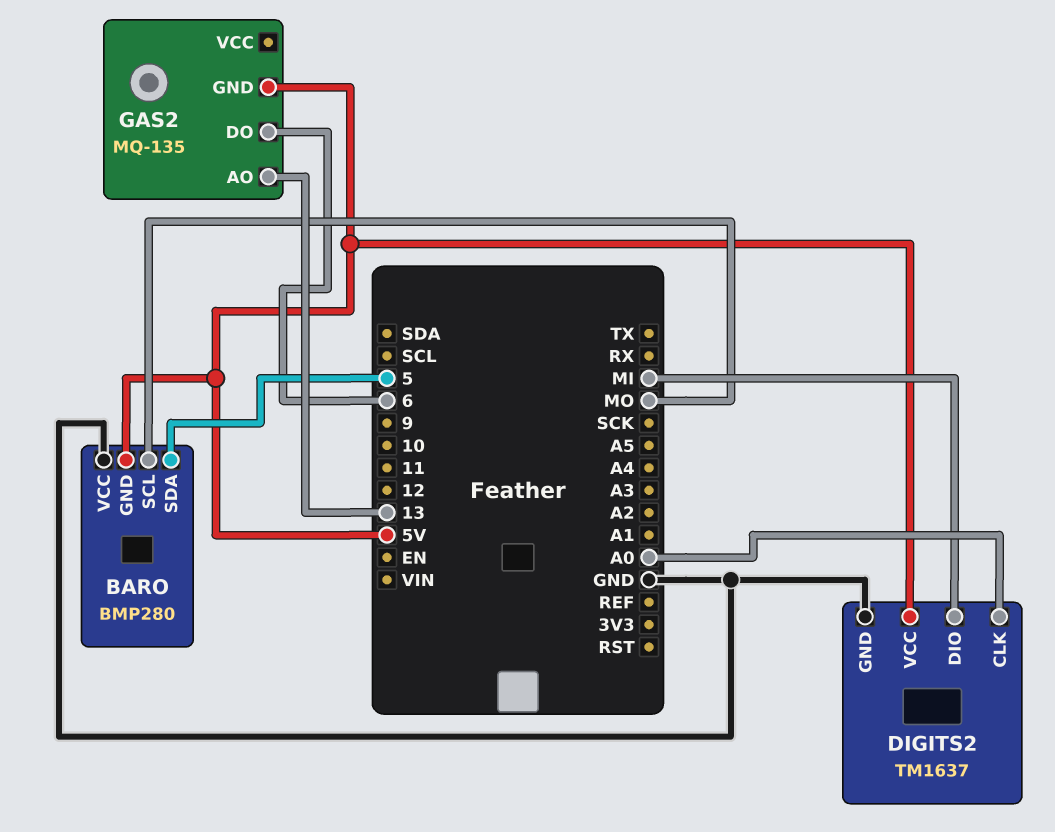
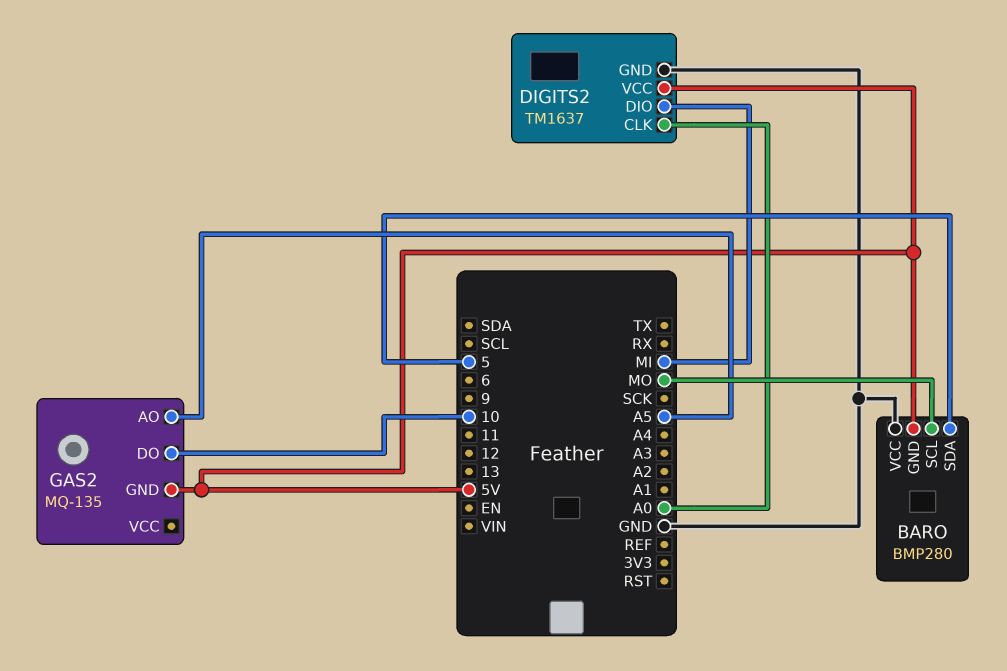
GAS2 pin AO: 13 -> A5
GAS2 pin DO: 6 -> 10

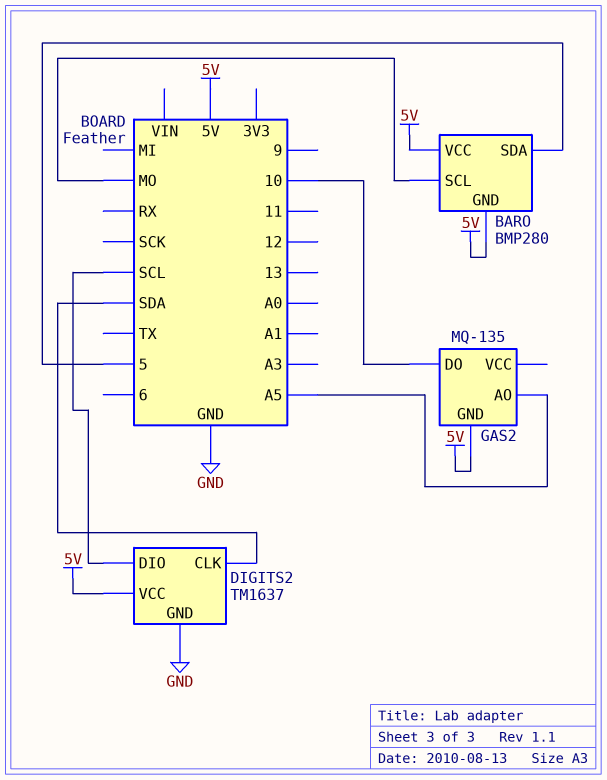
BARO pin VCC: GND -> 5V
DIGITS2 pin CLK: A0 -> SDA
DIGITS2 pin DIO: MI -> SCL

